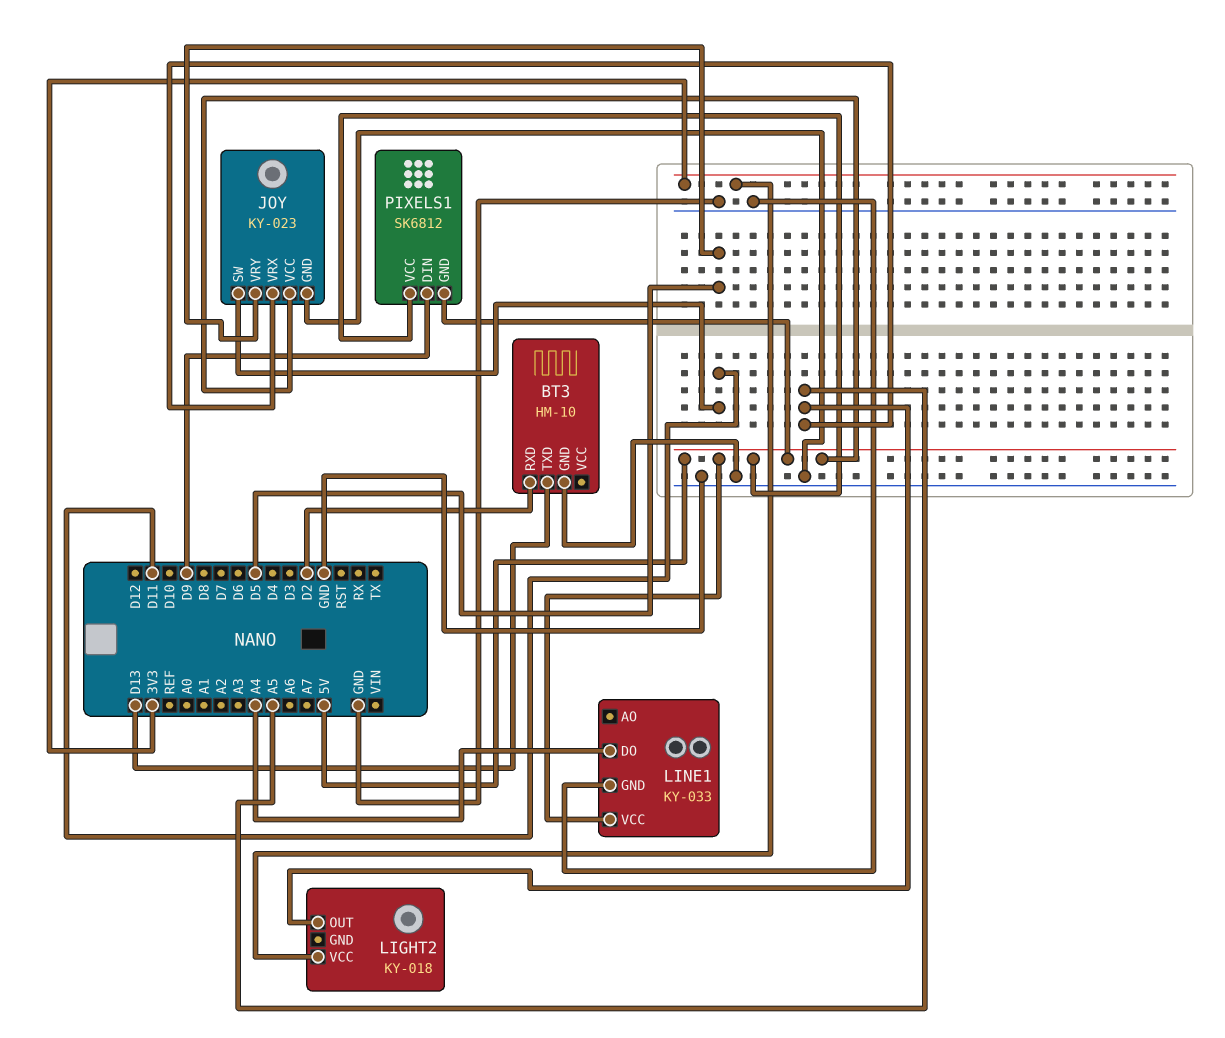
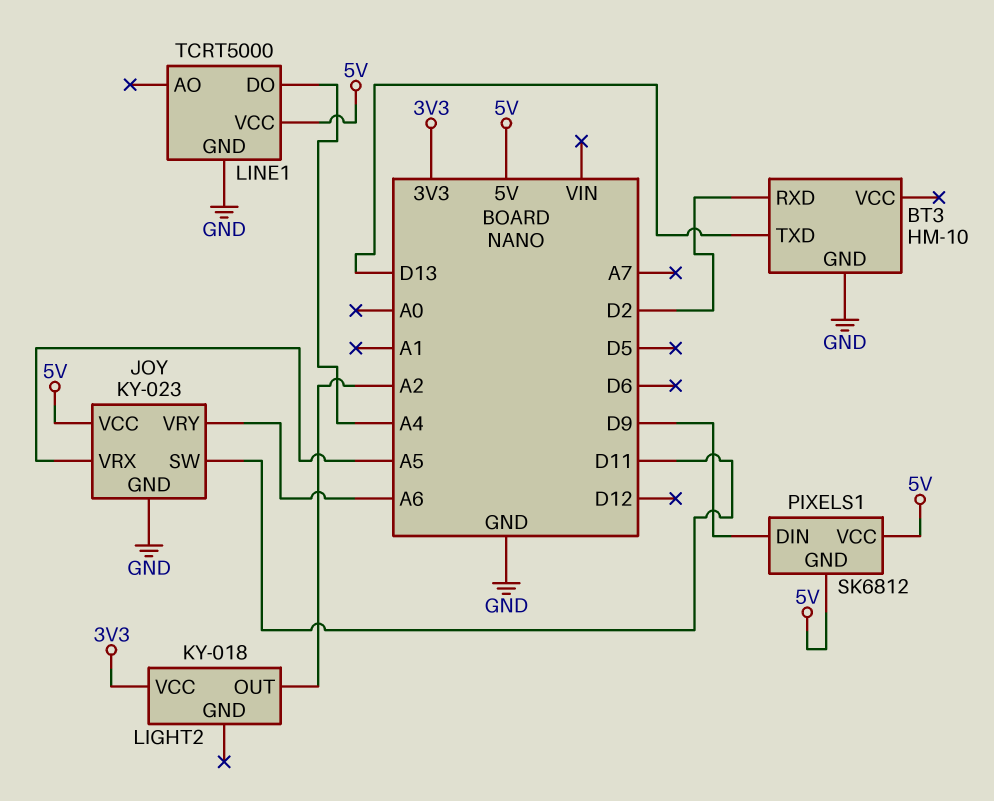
JOY pin VRY: D5 -> A6
LIGHT2 pin OUT: A5 -> A2
LINE1: KY-033 -> TCRT5000

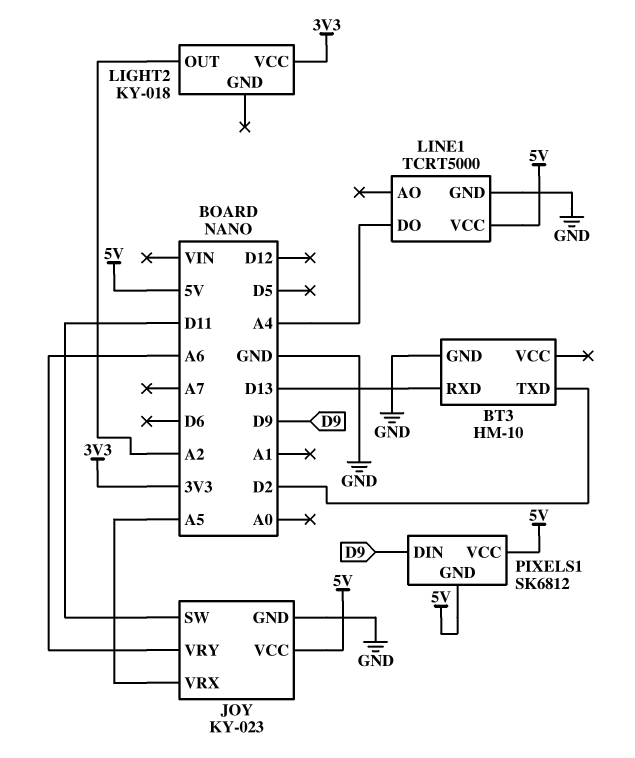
BT3 pin RXD: D2 -> D13
BT3 pin TXD: D13 -> D2

